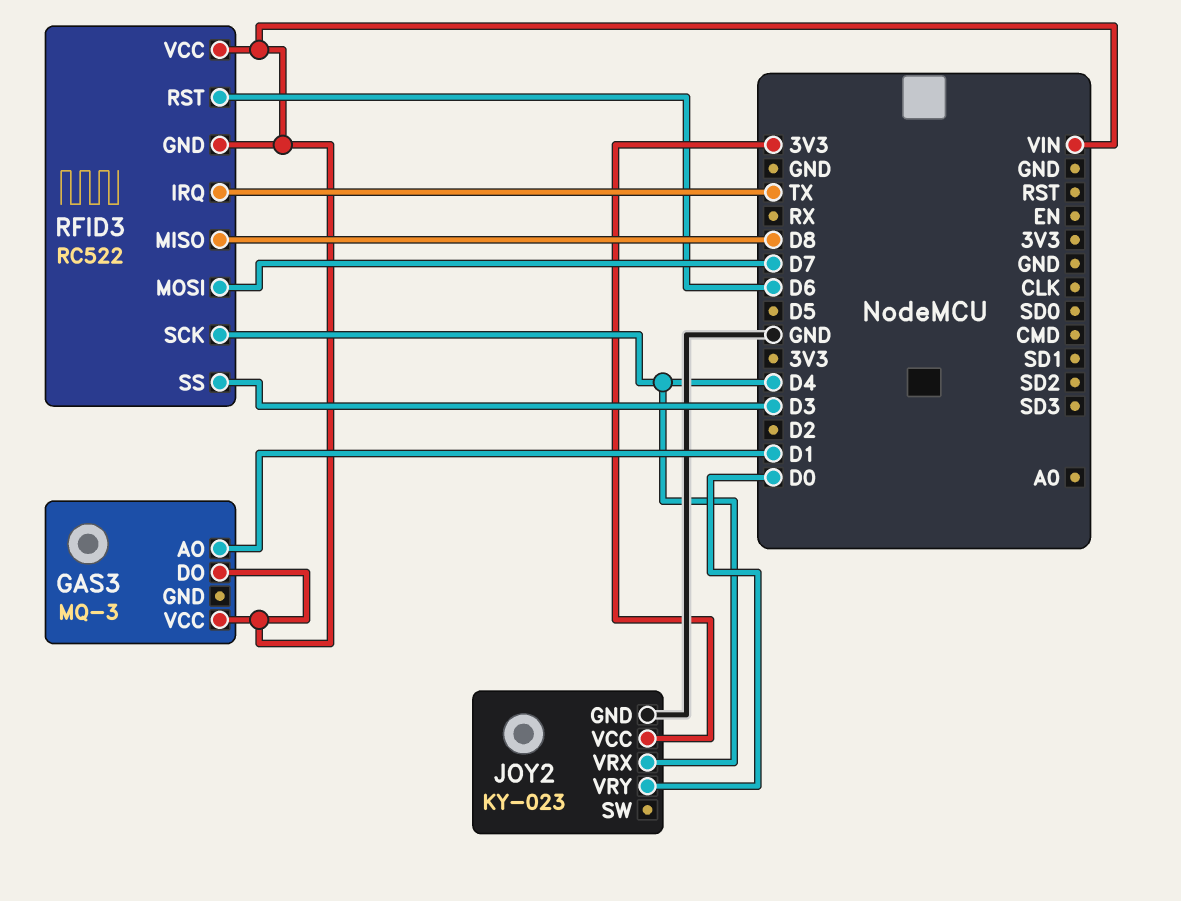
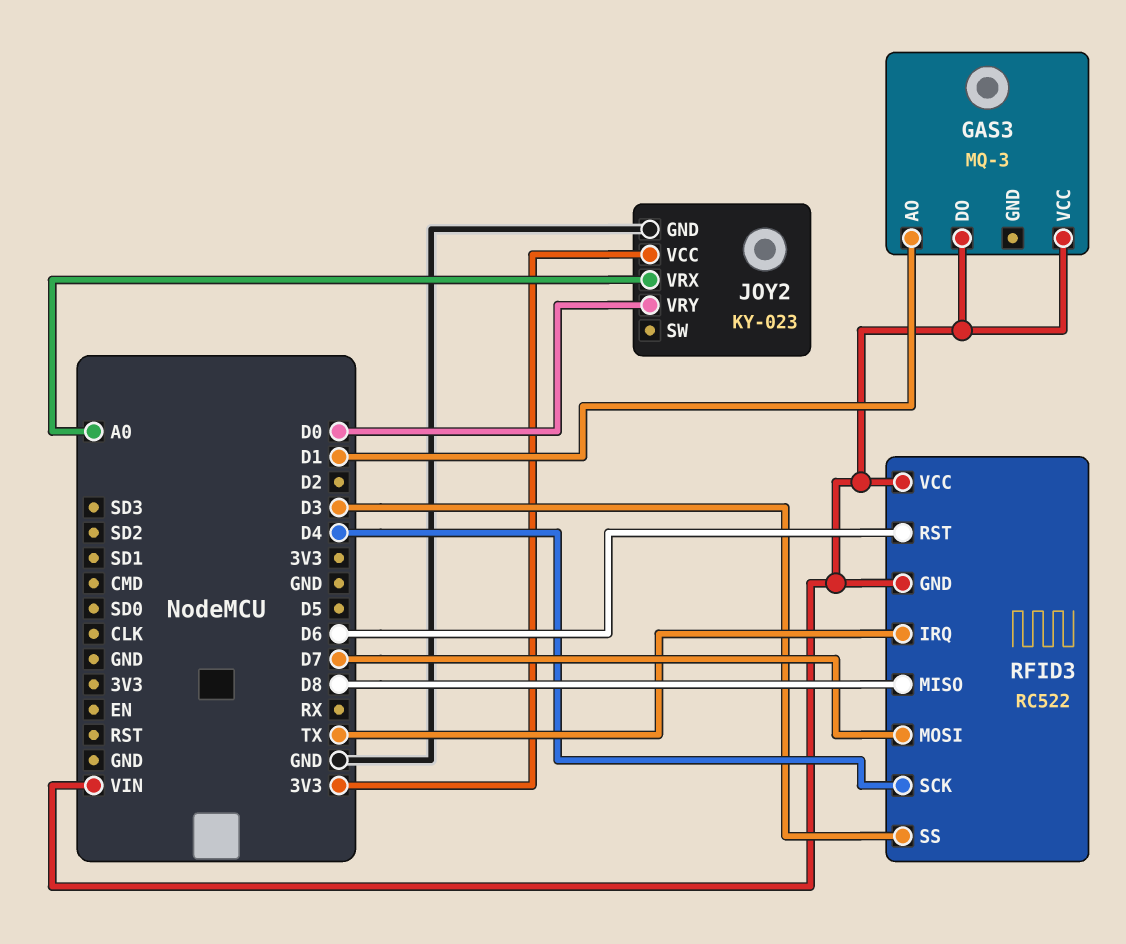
JOY2 pin VRX: D4 -> A0

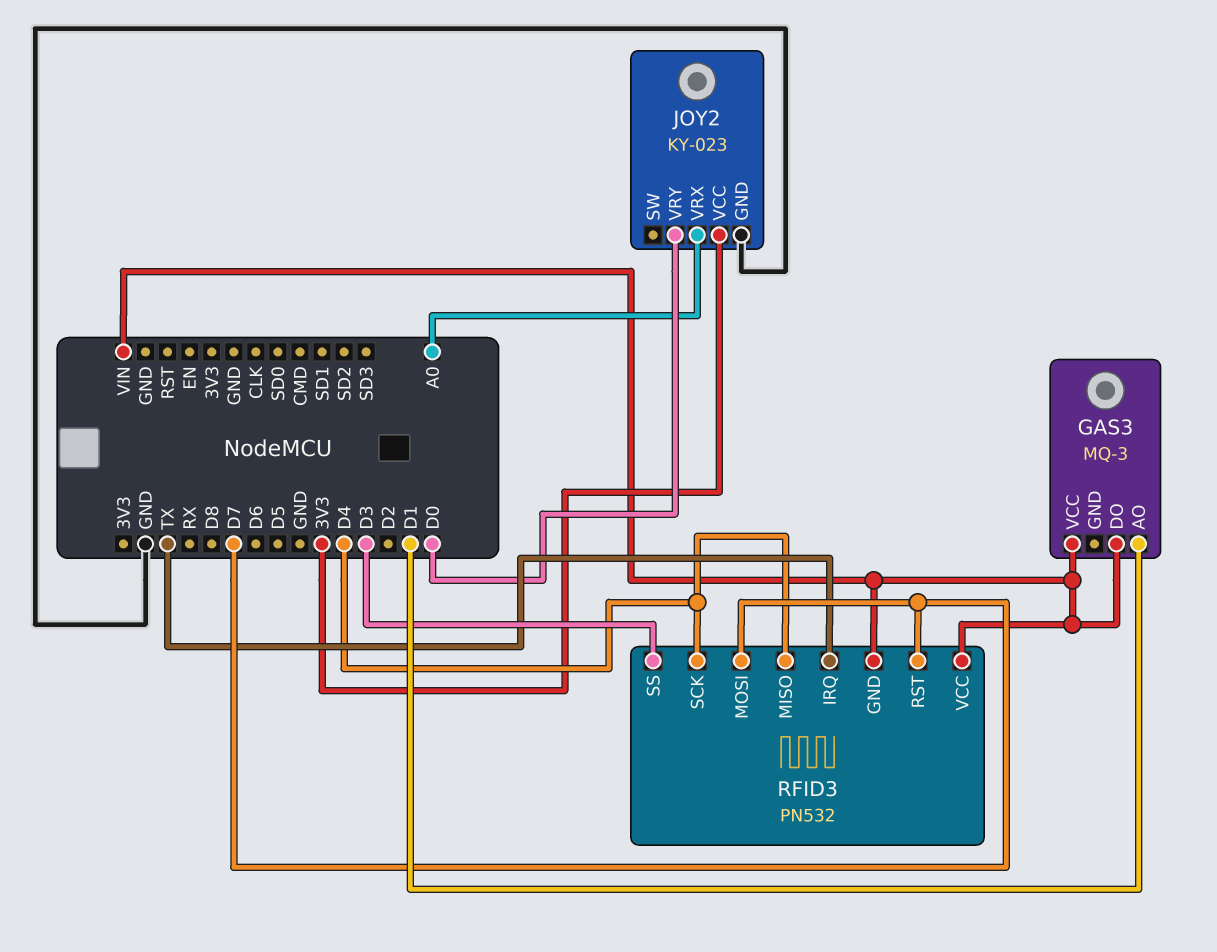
RFID3: RC522 -> PN532
RFID3 pin MISO: D8 -> D4
RFID3 pin RST: D6 -> D7

